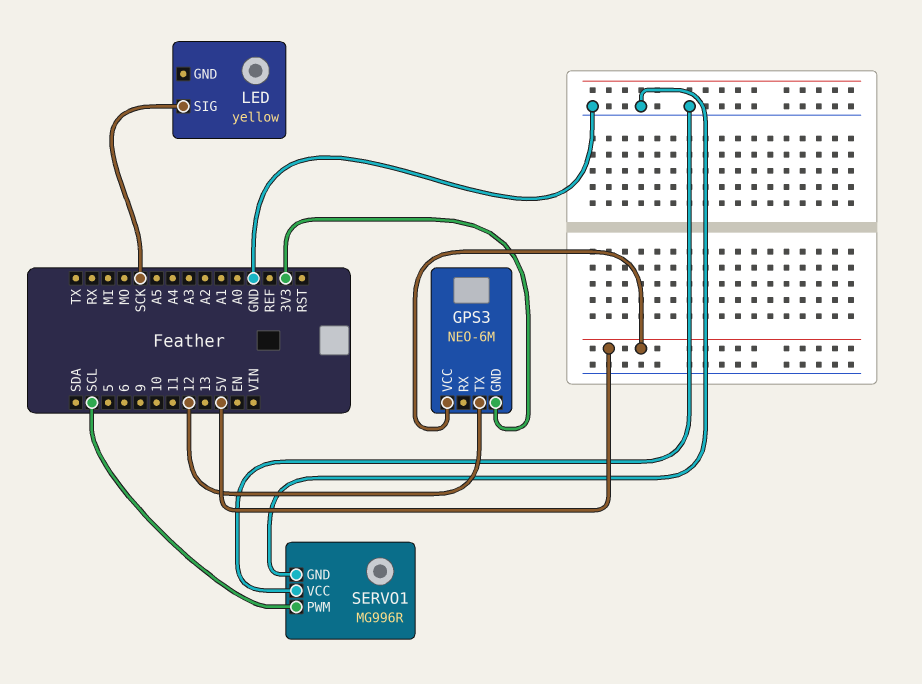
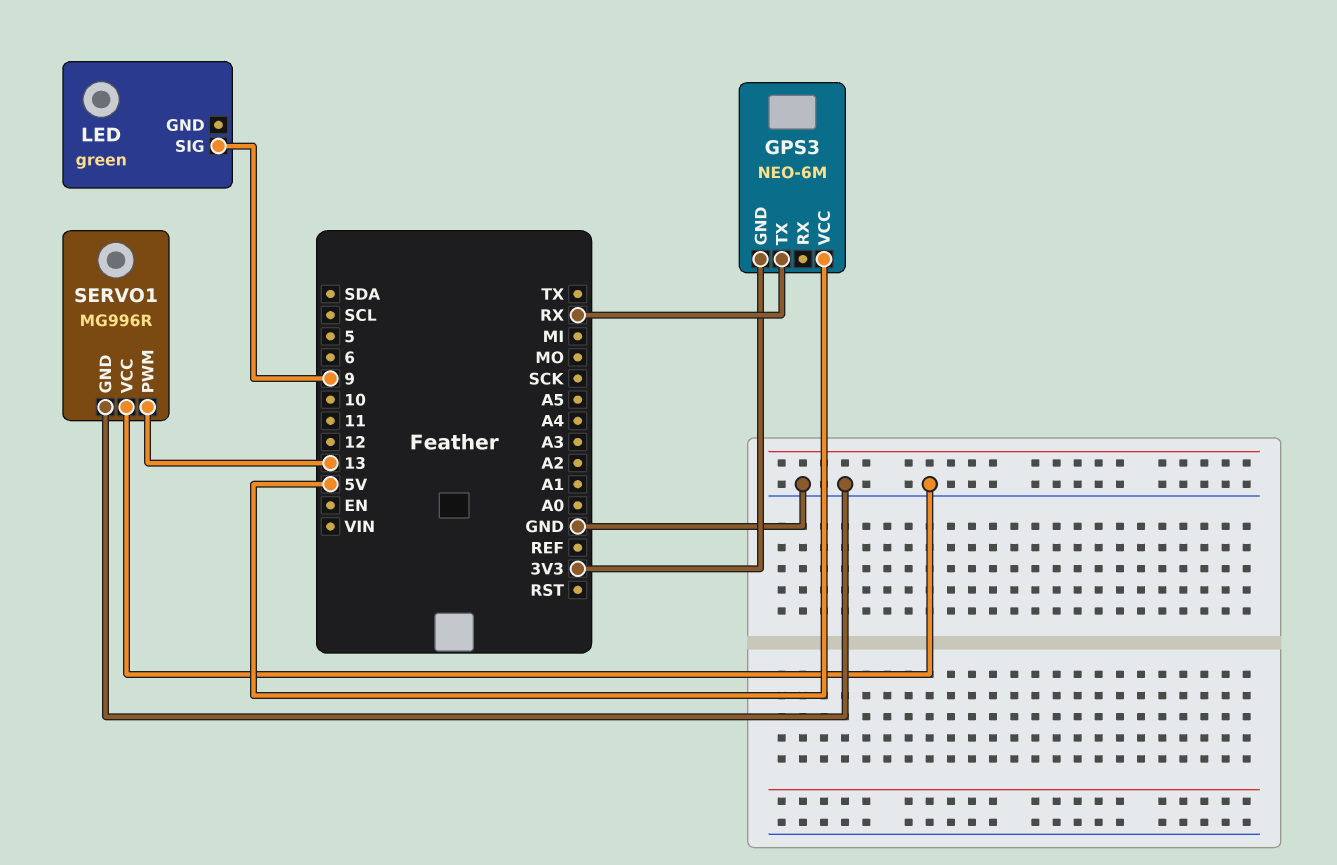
GPS3 pin TX: 12 -> RX
LED: yellow -> green
LED pin SIG: SCK -> 9
SERVO1 pin PWM: SCL -> 13

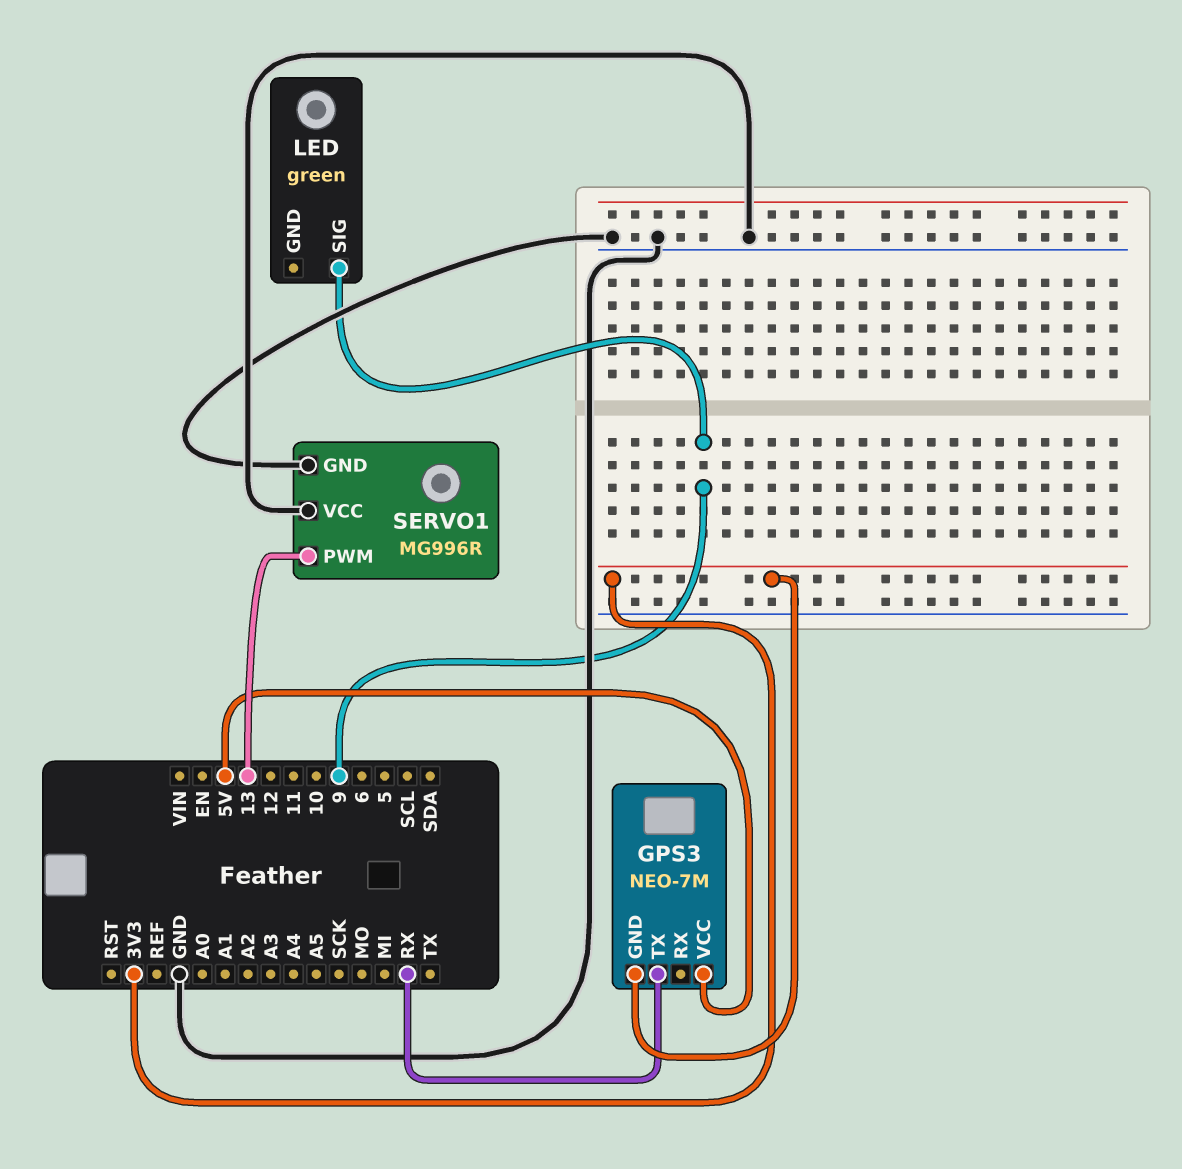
GPS3: NEO-6M -> NEO-7M

